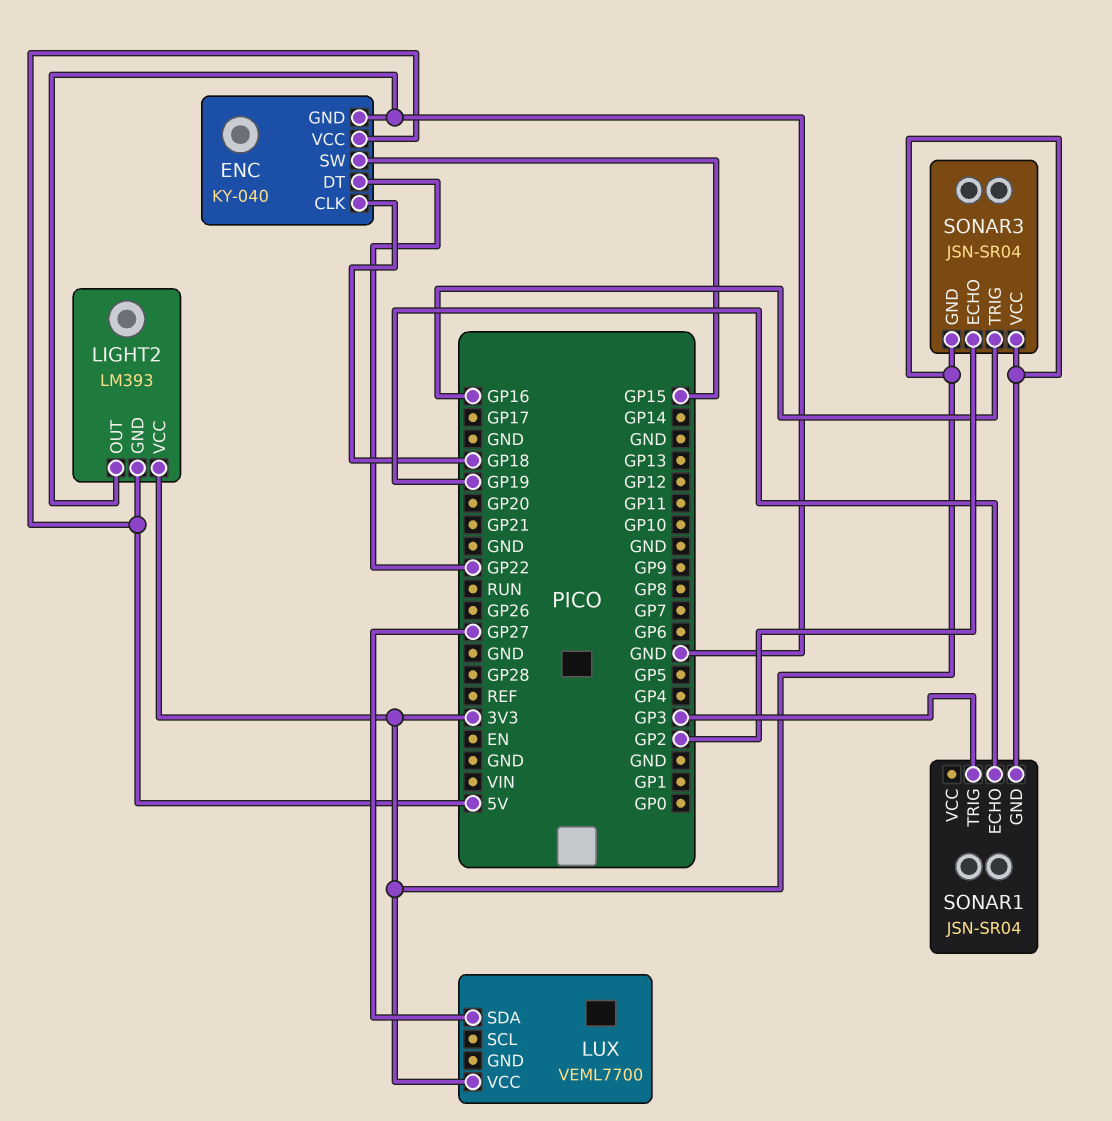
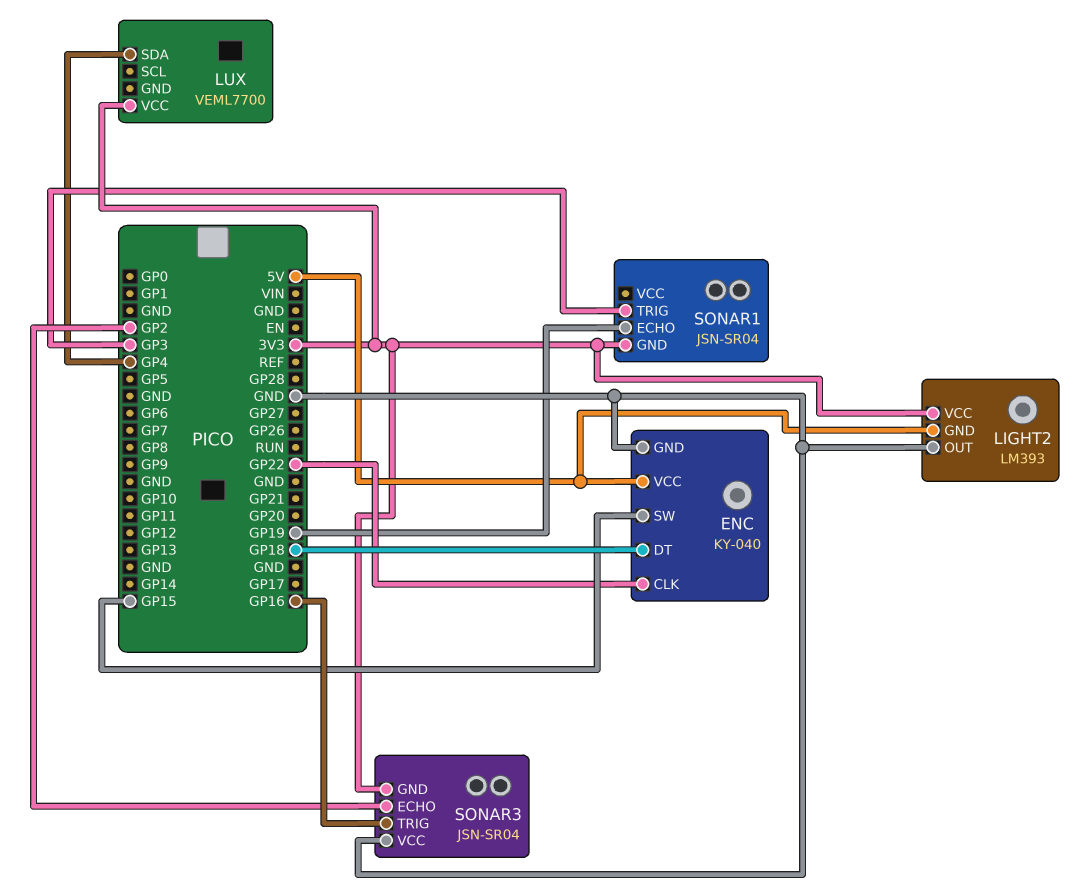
ENC pin CLK: GP18 -> GP22
ENC pin DT: GP22 -> GP18
LUX pin SDA: GP27 -> GP4
SONAR3 pin VCC: 3V3 -> GND

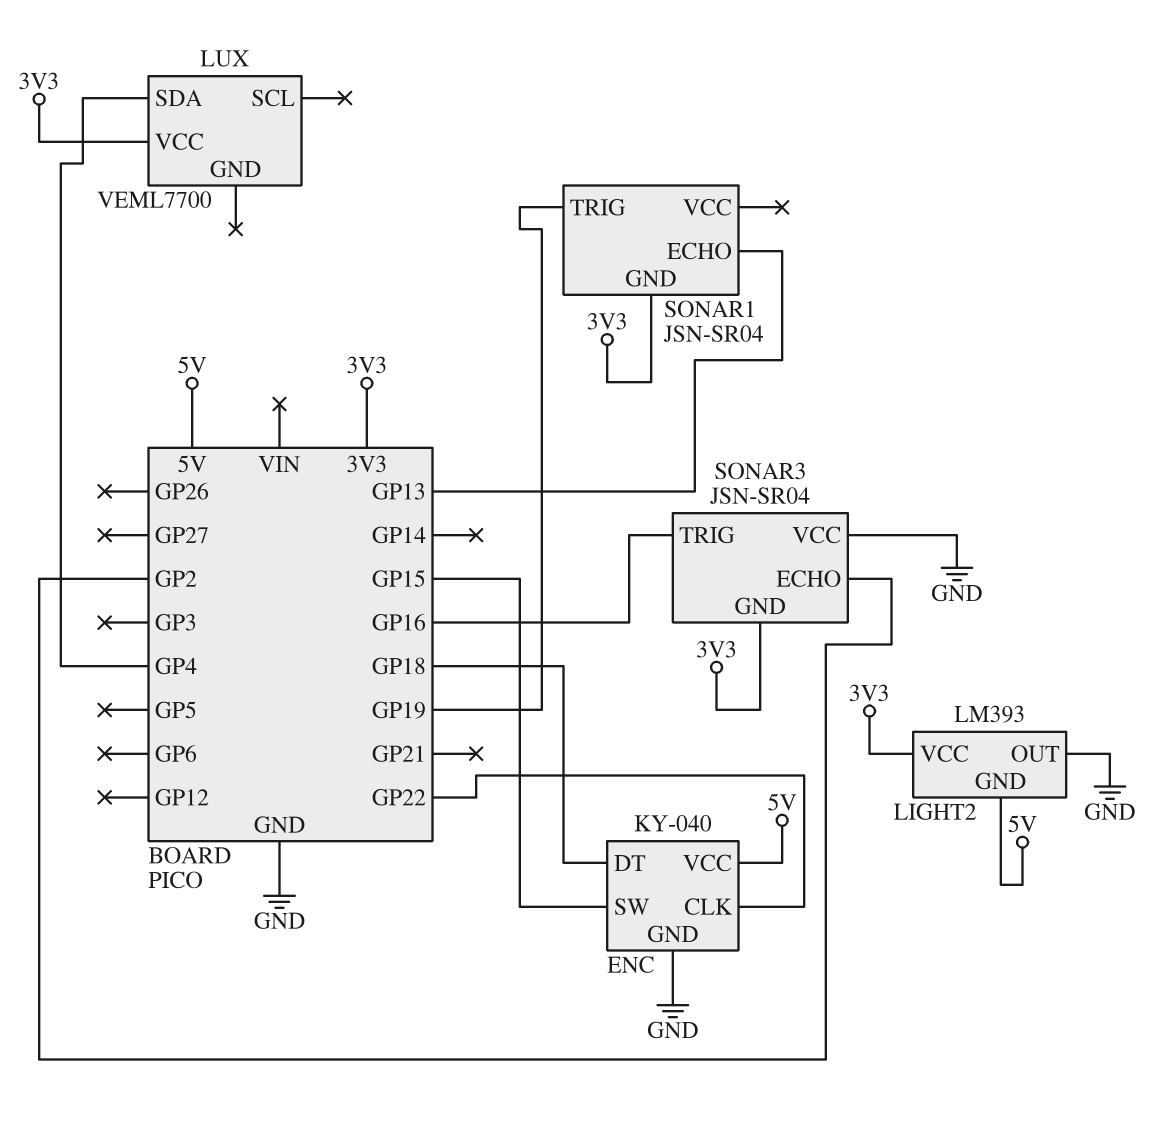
SONAR1 pin ECHO: GP19 -> GP13
SONAR1 pin TRIG: GP3 -> GP19

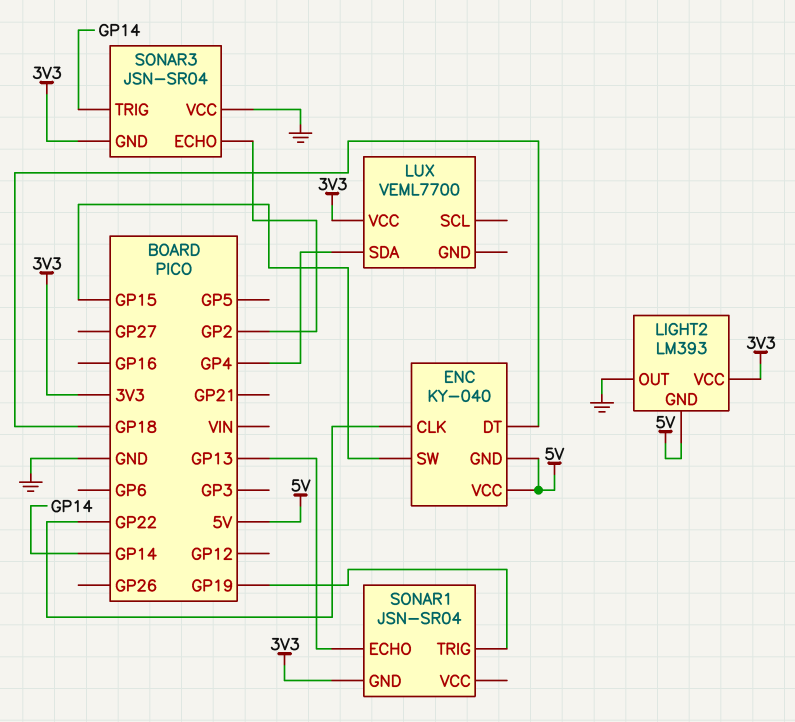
ENC pin GND: GND -> 5V
SONAR3 pin TRIG: GP16 -> GP14

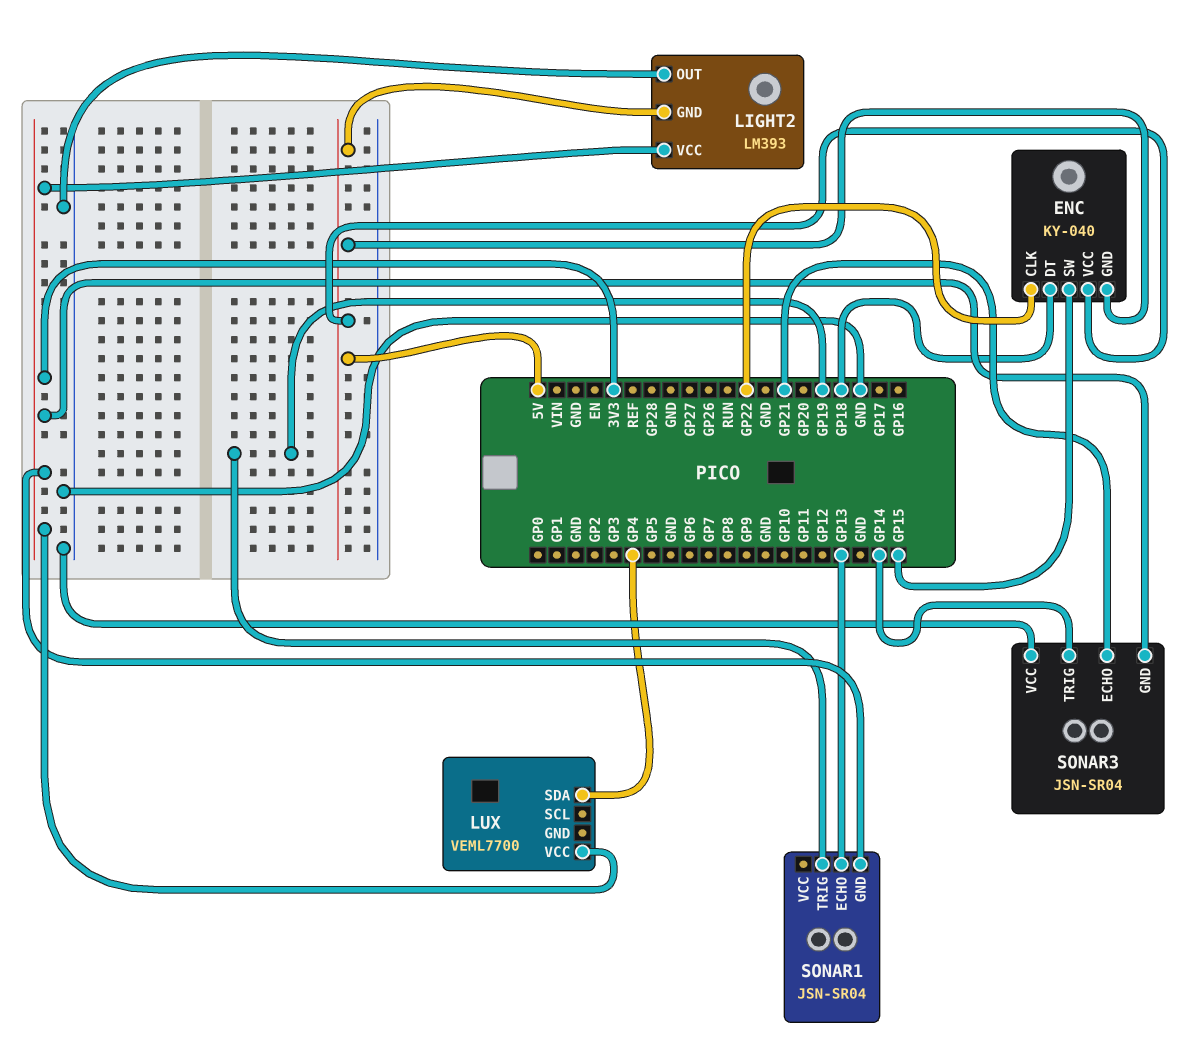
SONAR3 pin ECHO: GP2 -> GP21

